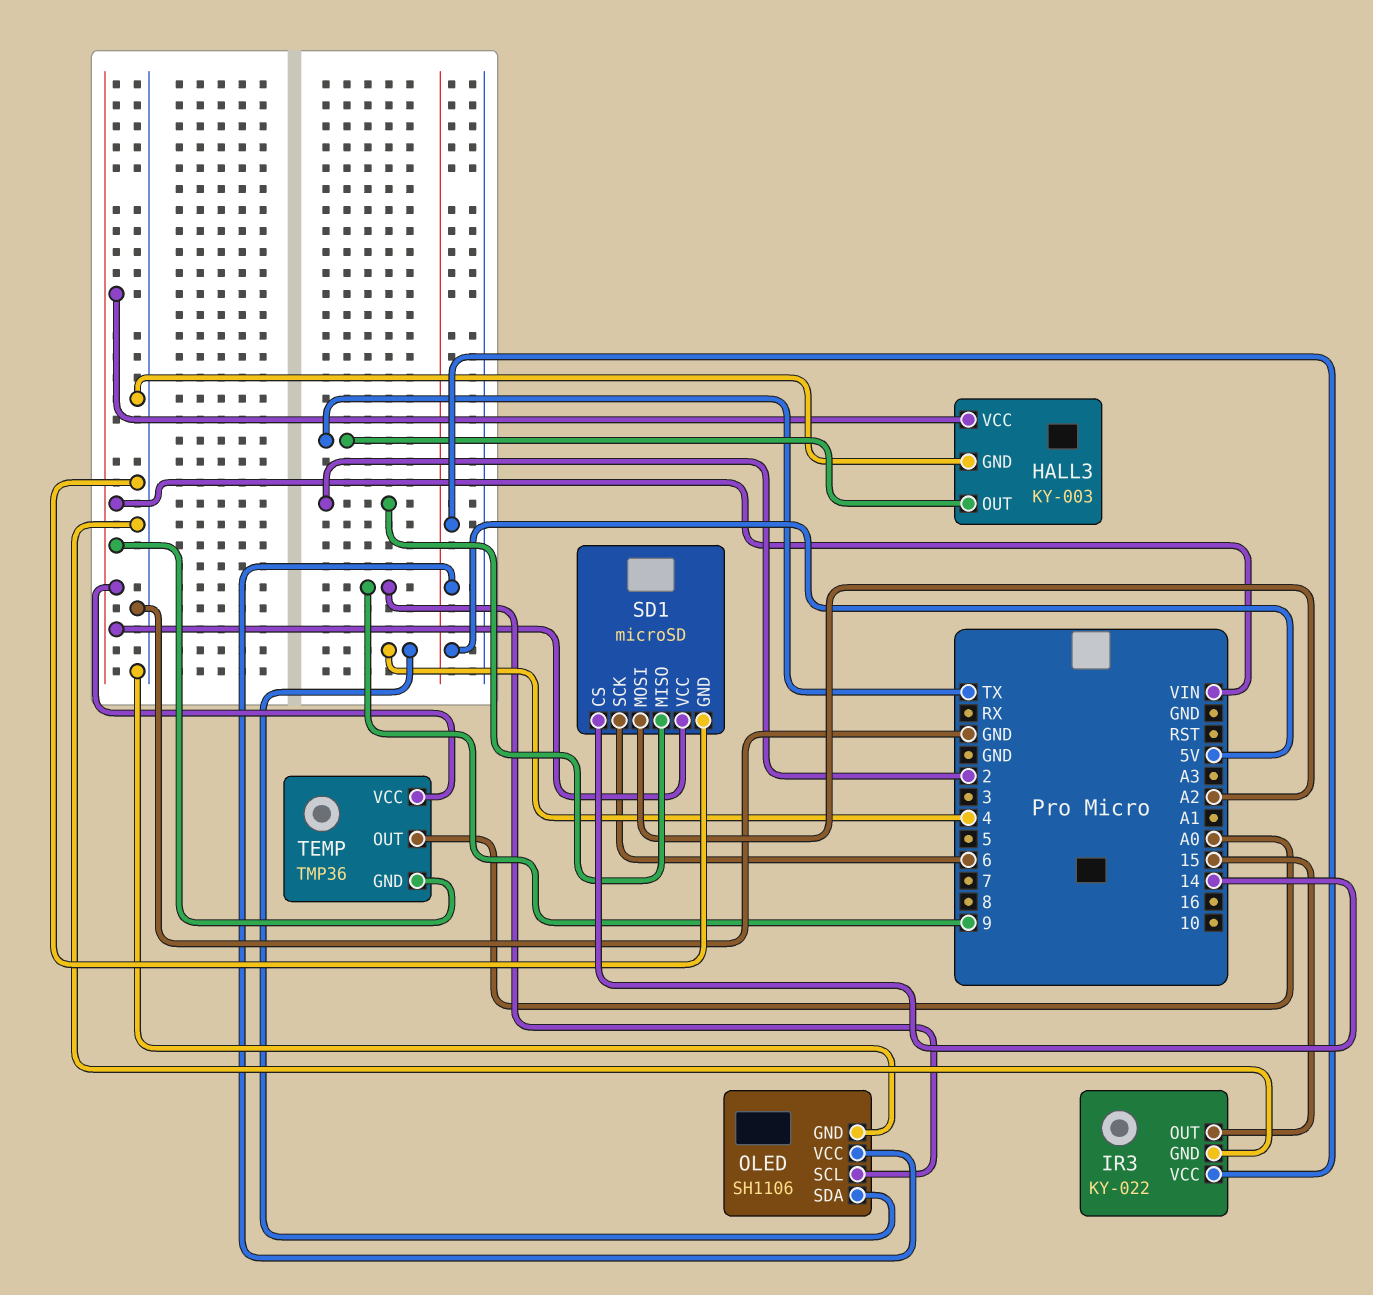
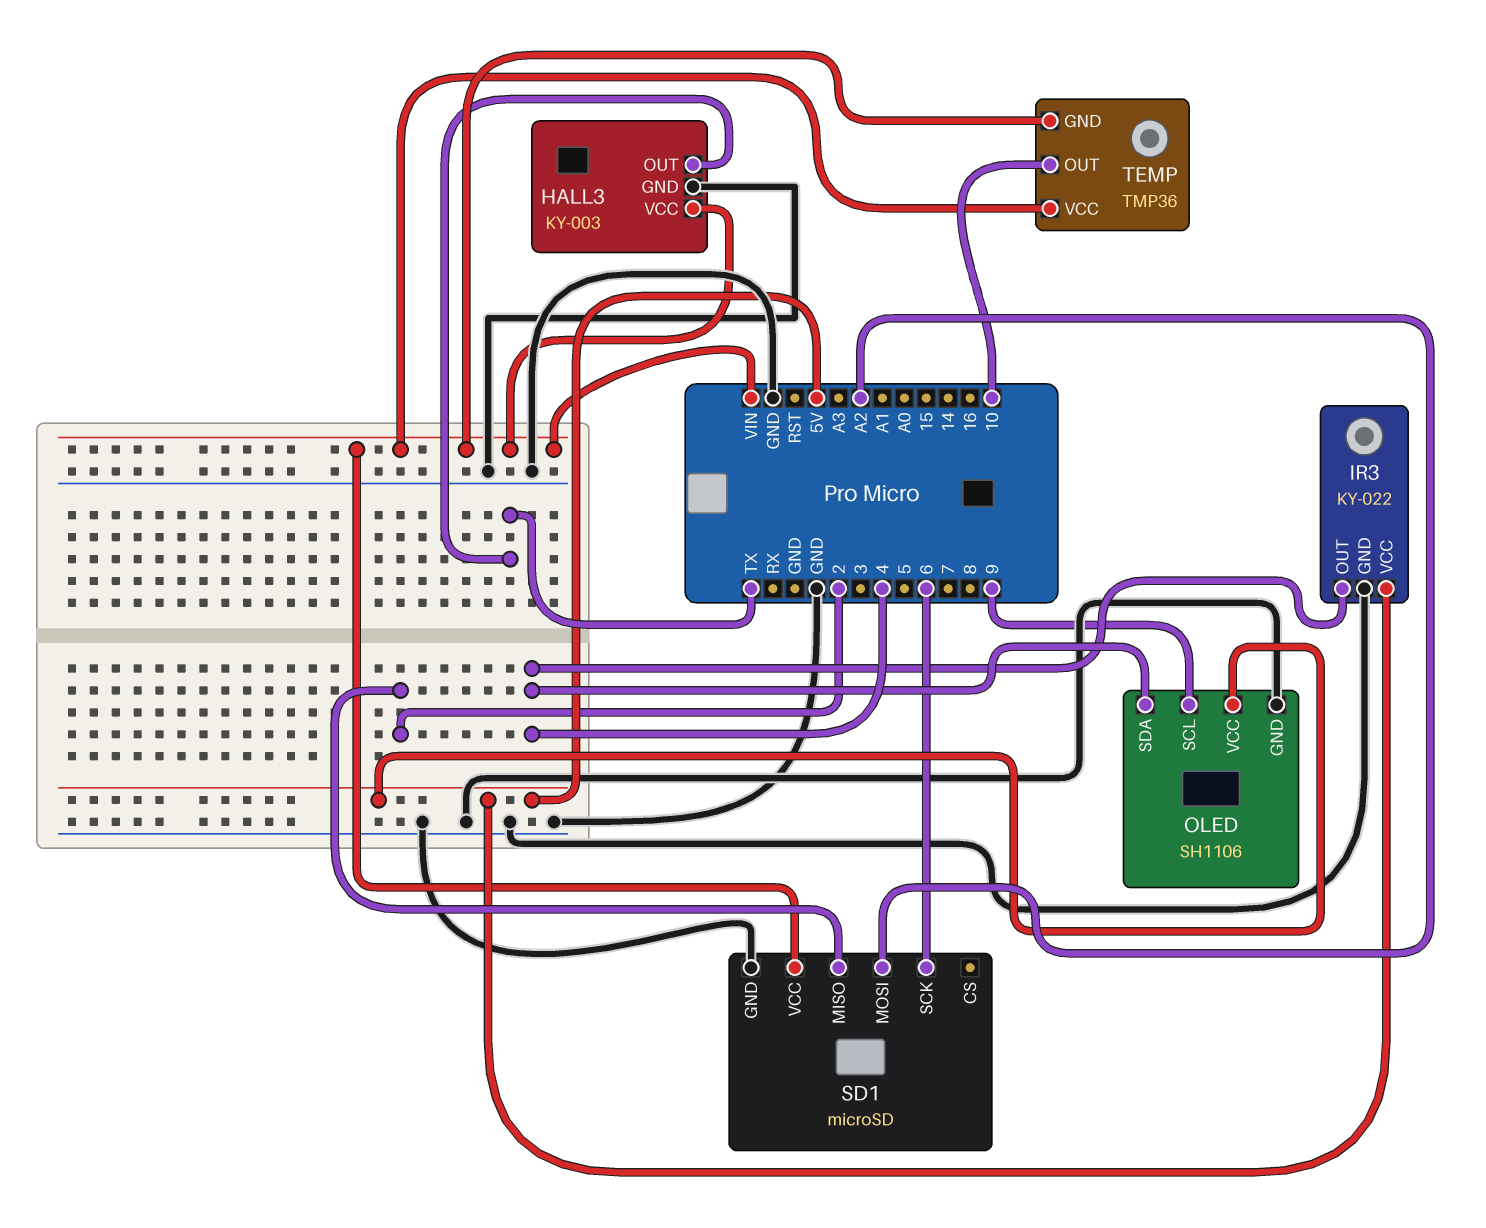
IR3 pin OUT: 15 -> 4
SD1 pin CS: 14 -> none
TEMP pin OUT: A0 -> 10

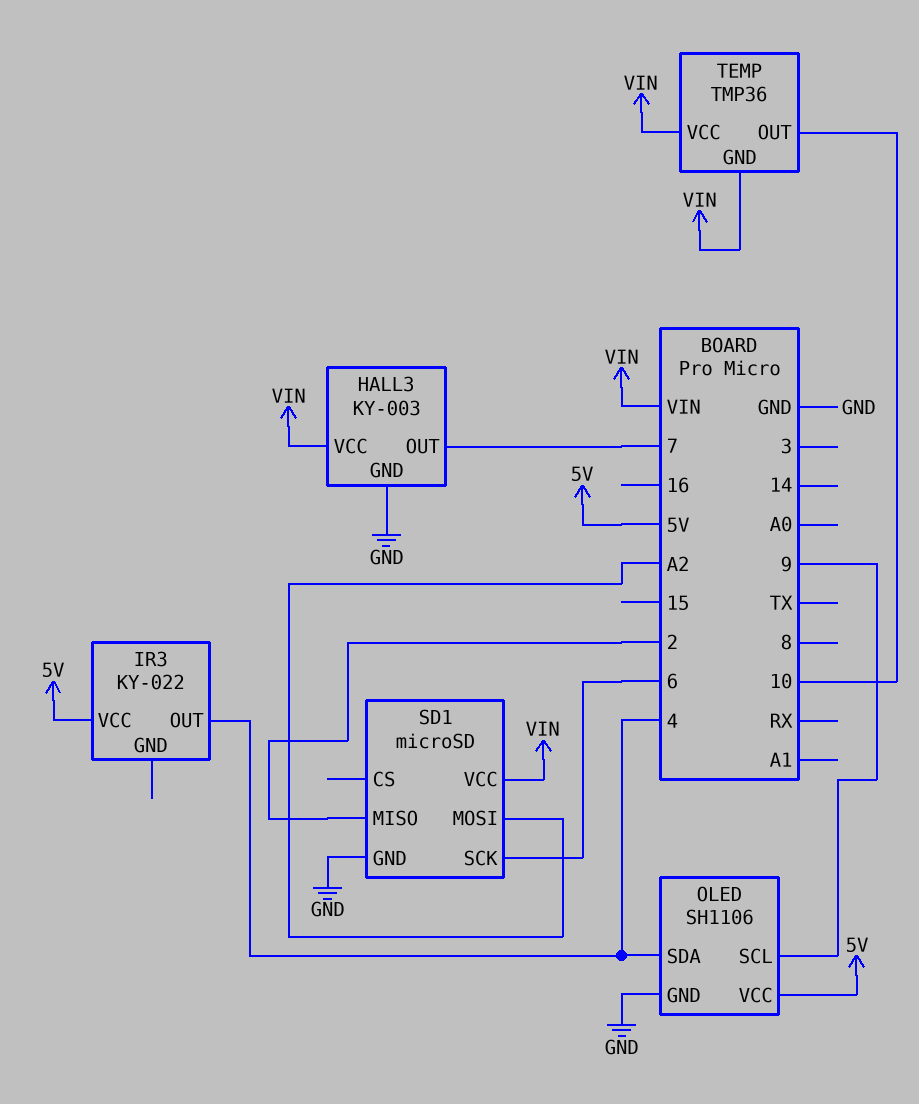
HALL3 pin OUT: TX -> 7
IR3 pin GND: GND -> none

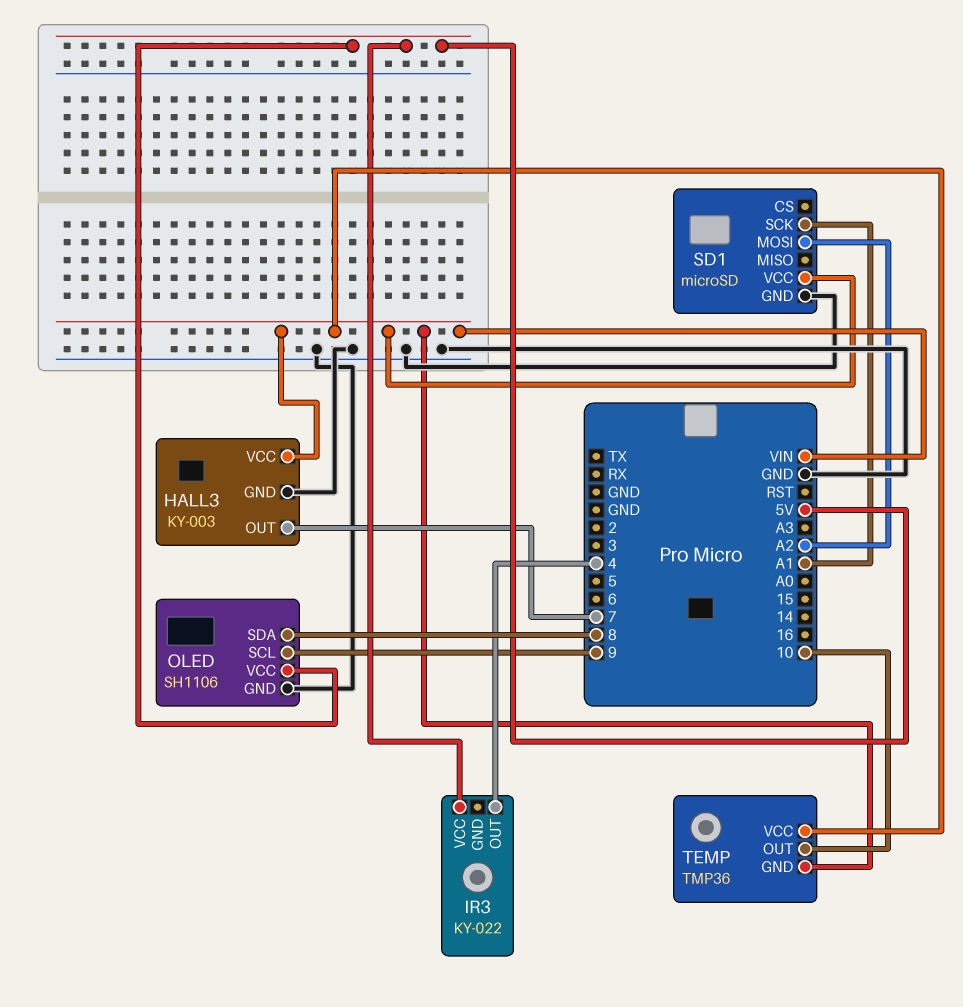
OLED pin SDA: 4 -> 8
SD1 pin MISO: 2 -> none
SD1 pin SCK: 6 -> A1

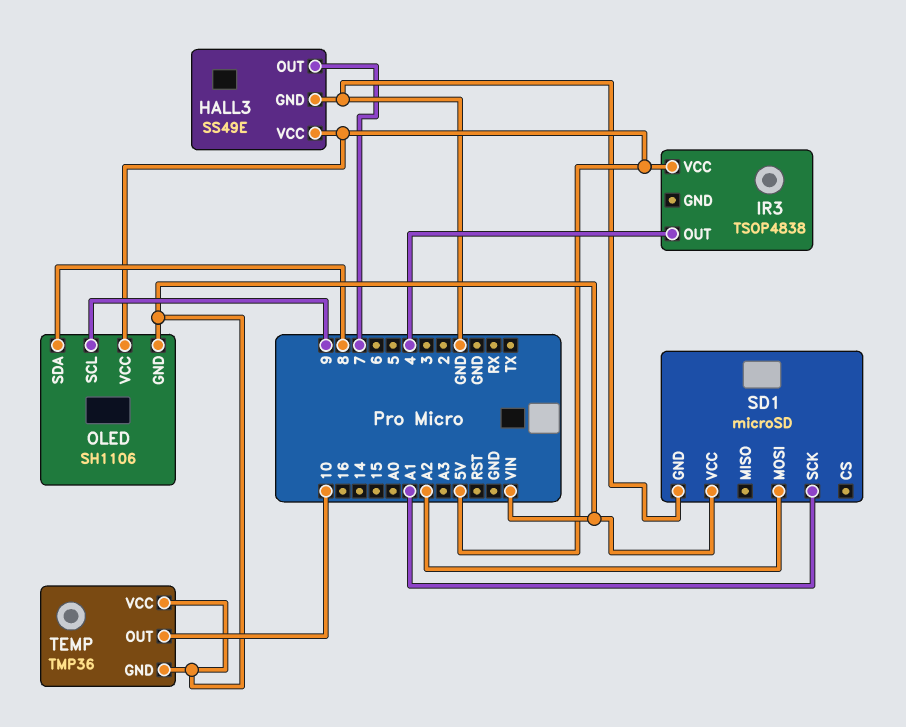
HALL3: KY-003 -> SS49E
HALL3 pin VCC: VIN -> 5V
IR3: KY-022 -> TSOP4838
OLED pin GND: GND -> VIN

